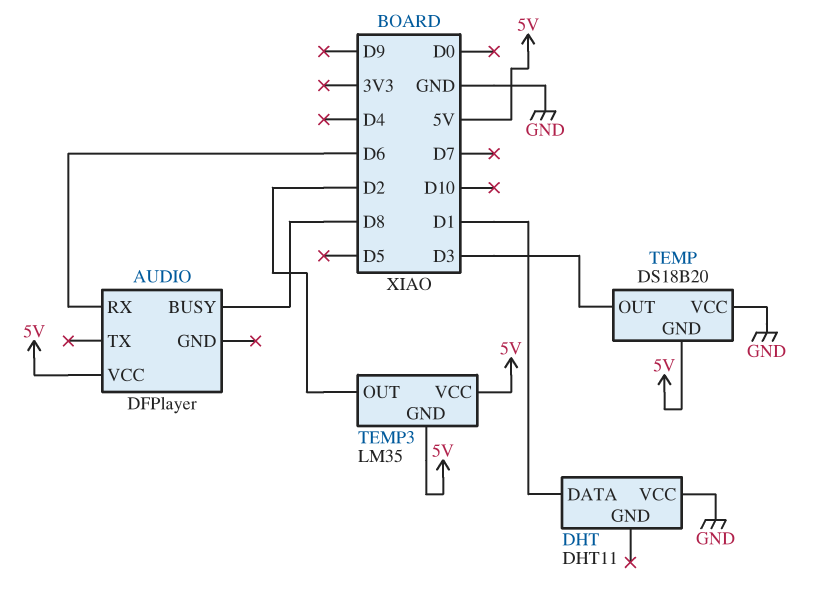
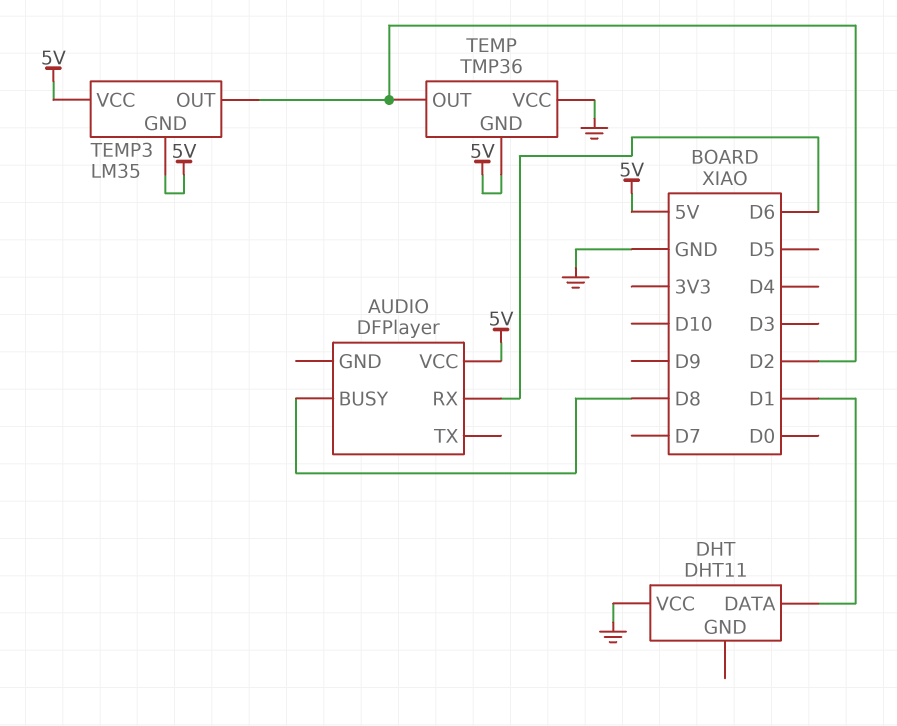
TEMP: DS18B20 -> TMP36
TEMP pin OUT: D3 -> D2

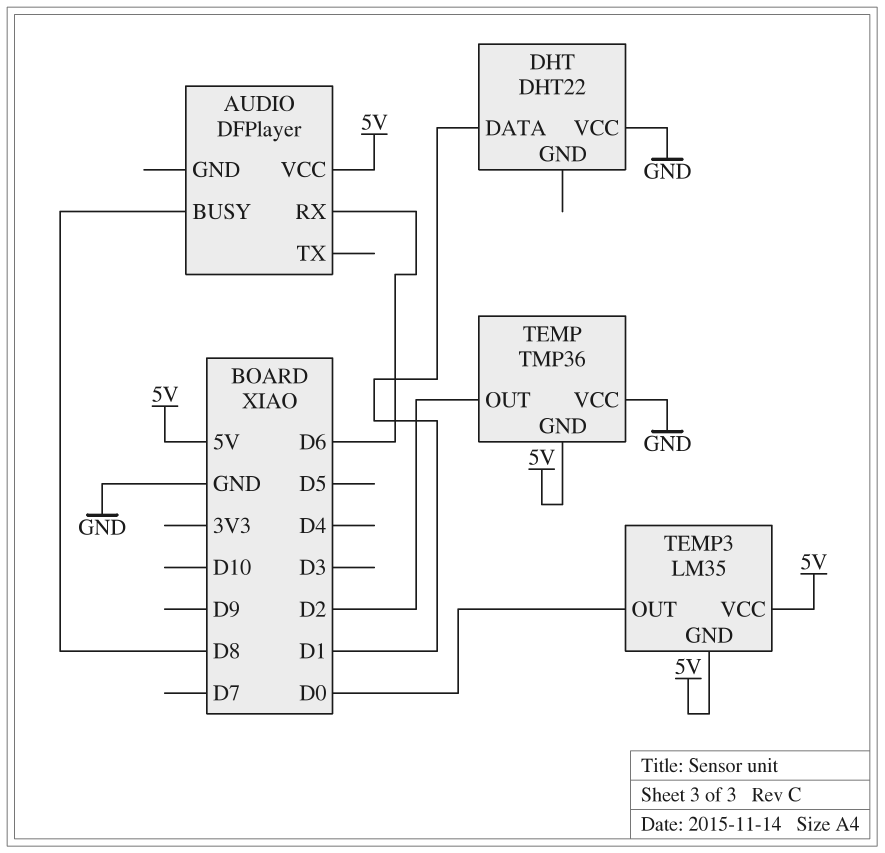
DHT: DHT11 -> DHT22
TEMP3 pin OUT: D2 -> D0

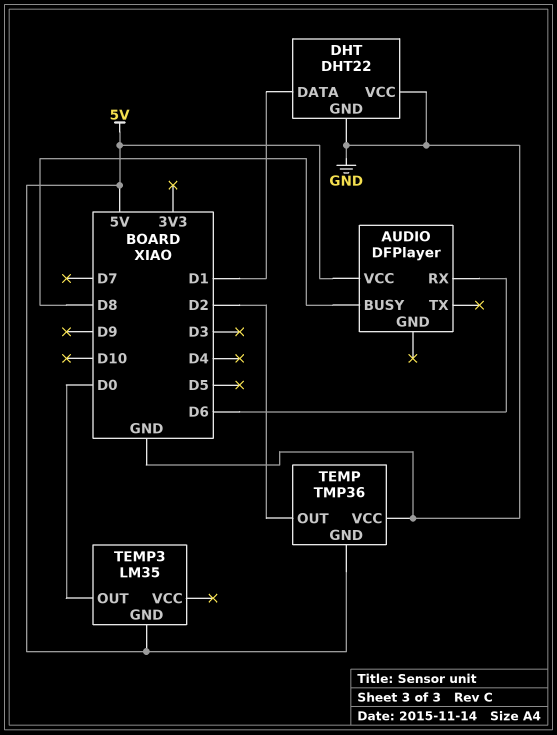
DHT pin GND: none -> GND
TEMP3 pin VCC: 5V -> none

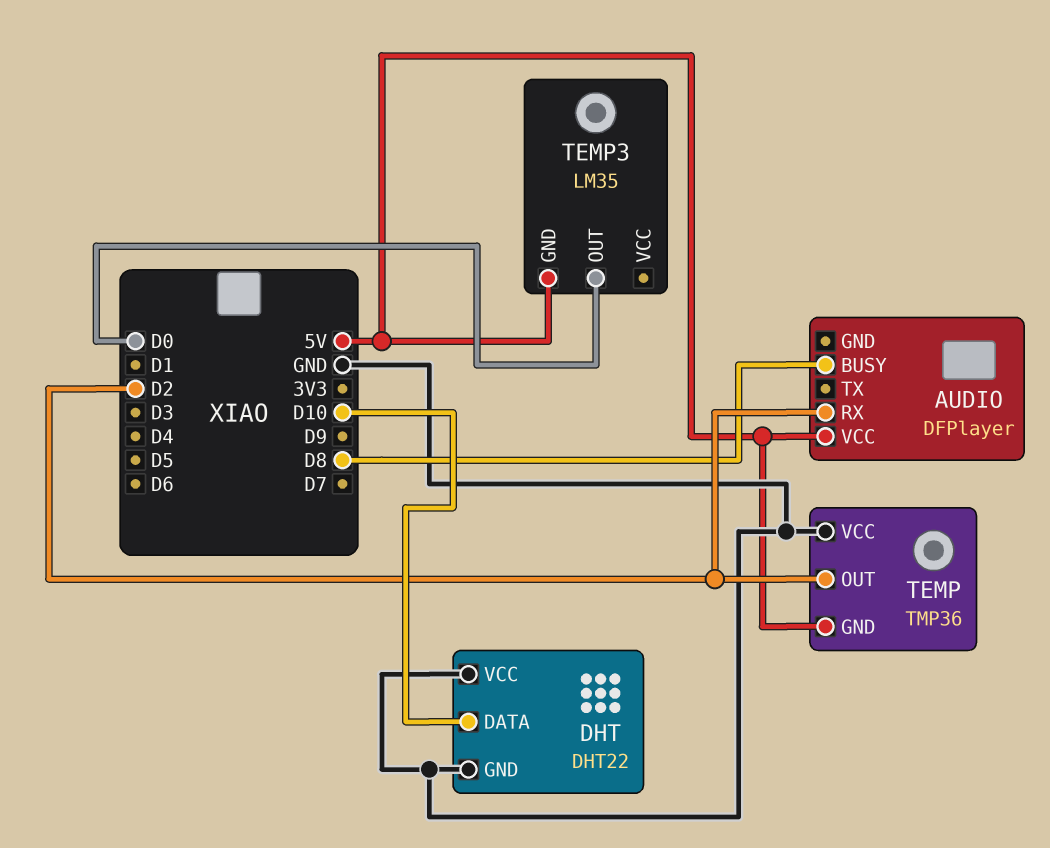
AUDIO pin RX: D6 -> D2
DHT pin DATA: D1 -> D10

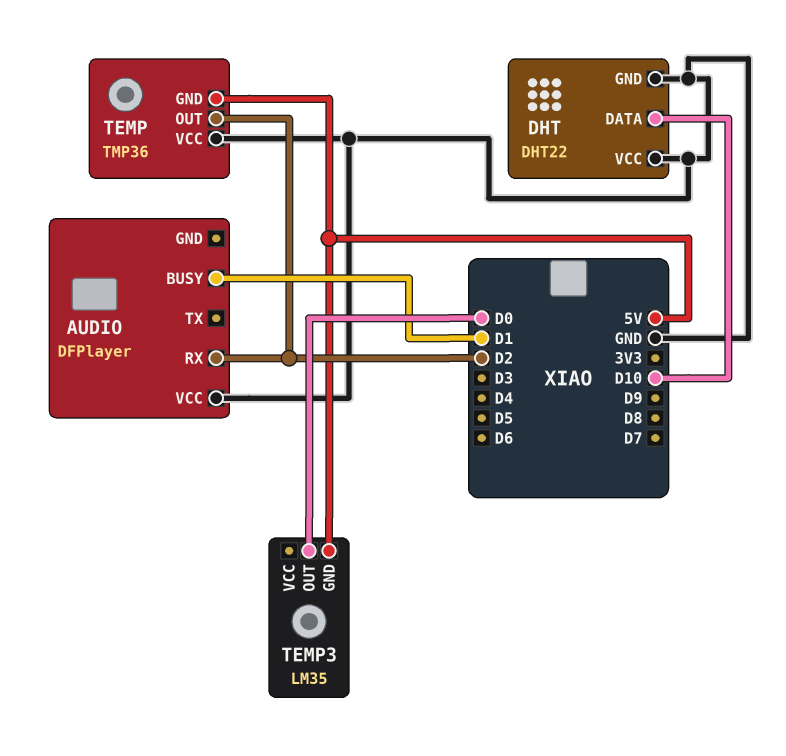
AUDIO pin BUSY: D8 -> D1
AUDIO pin VCC: 5V -> GND

